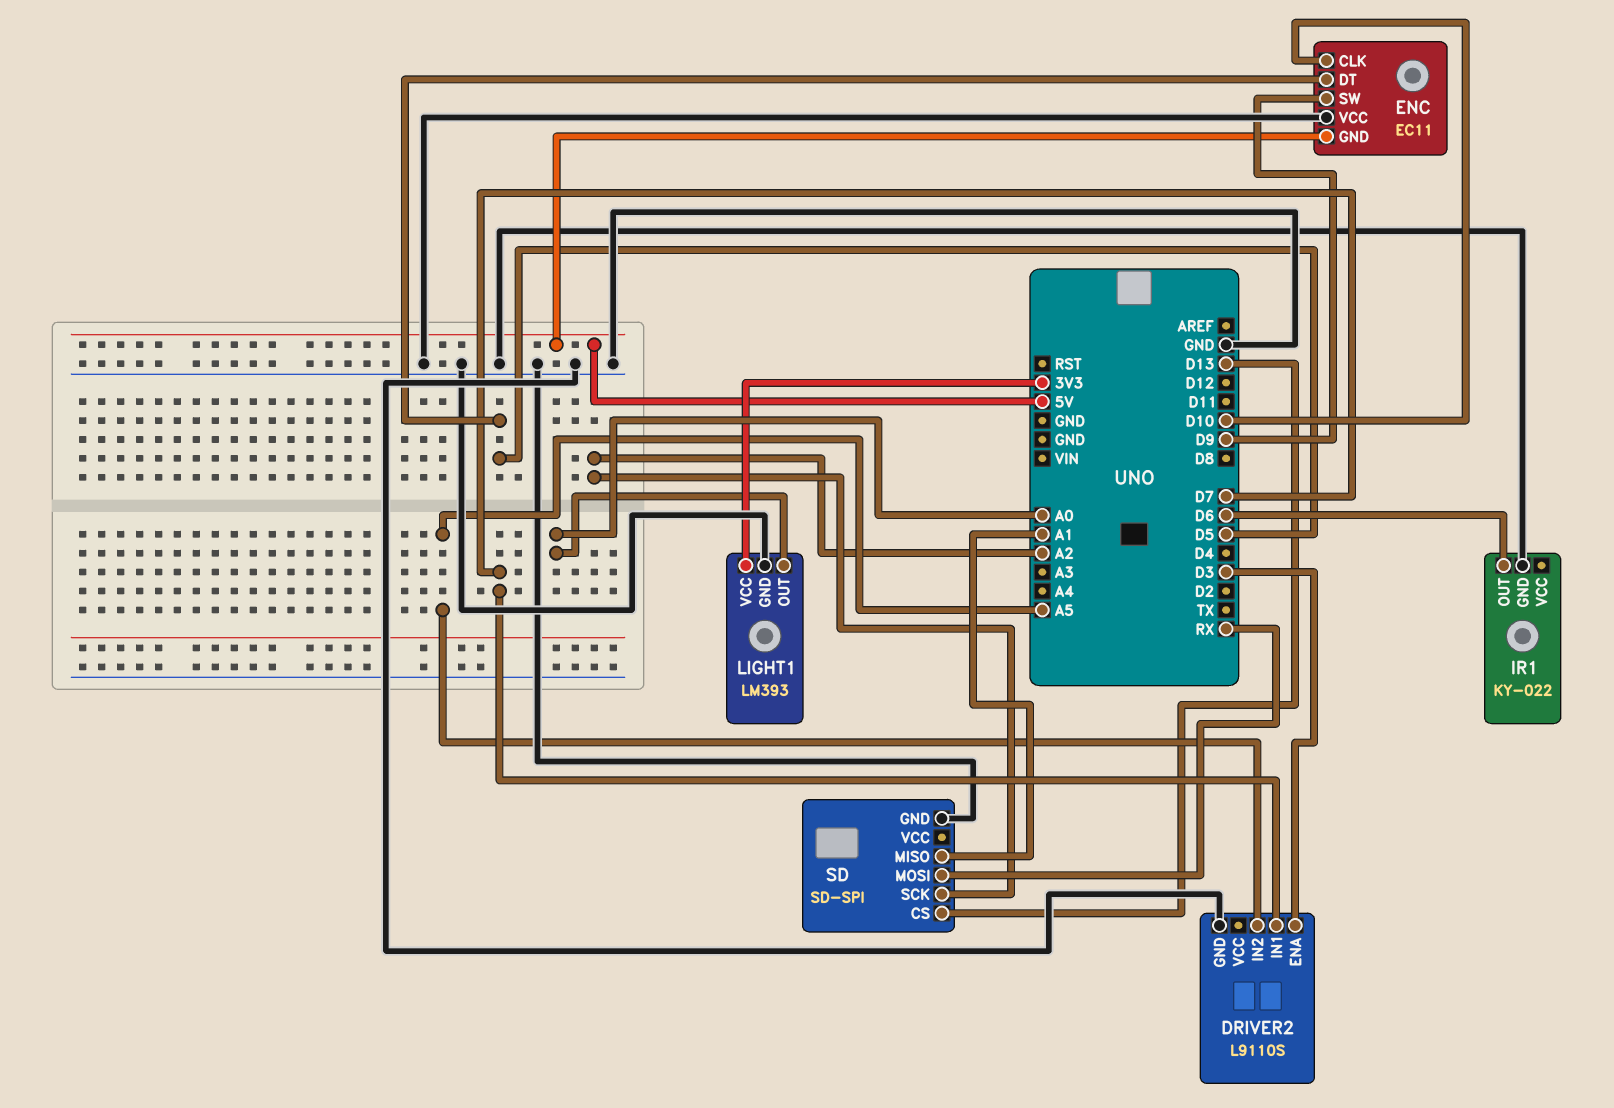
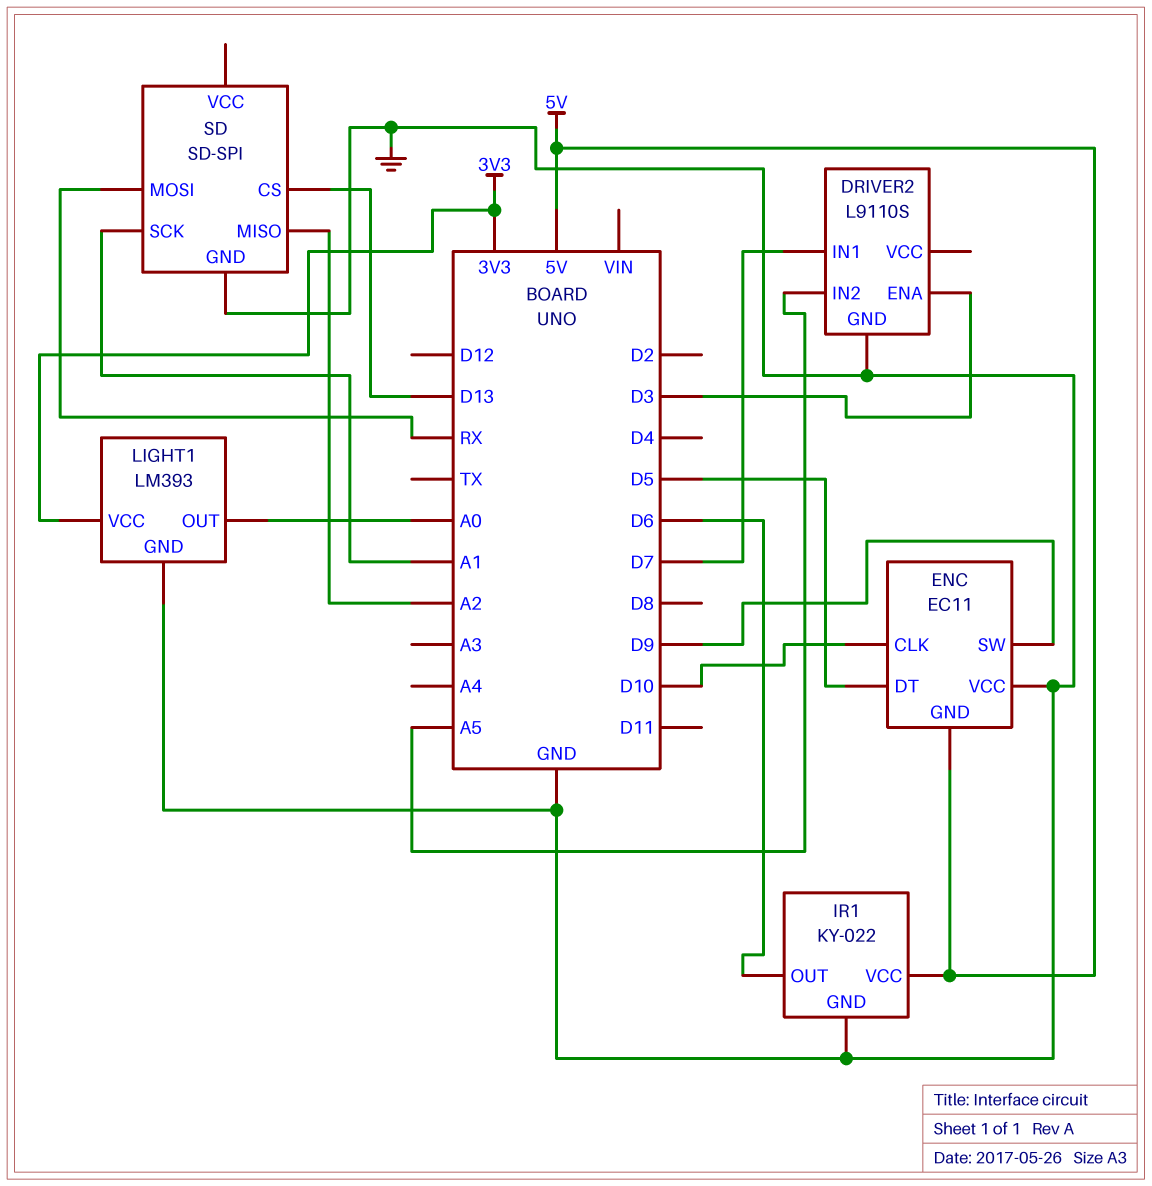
IR1 pin VCC: none -> 5V
SD pin MISO: A1 -> A2
SD pin SCK: A2 -> A1

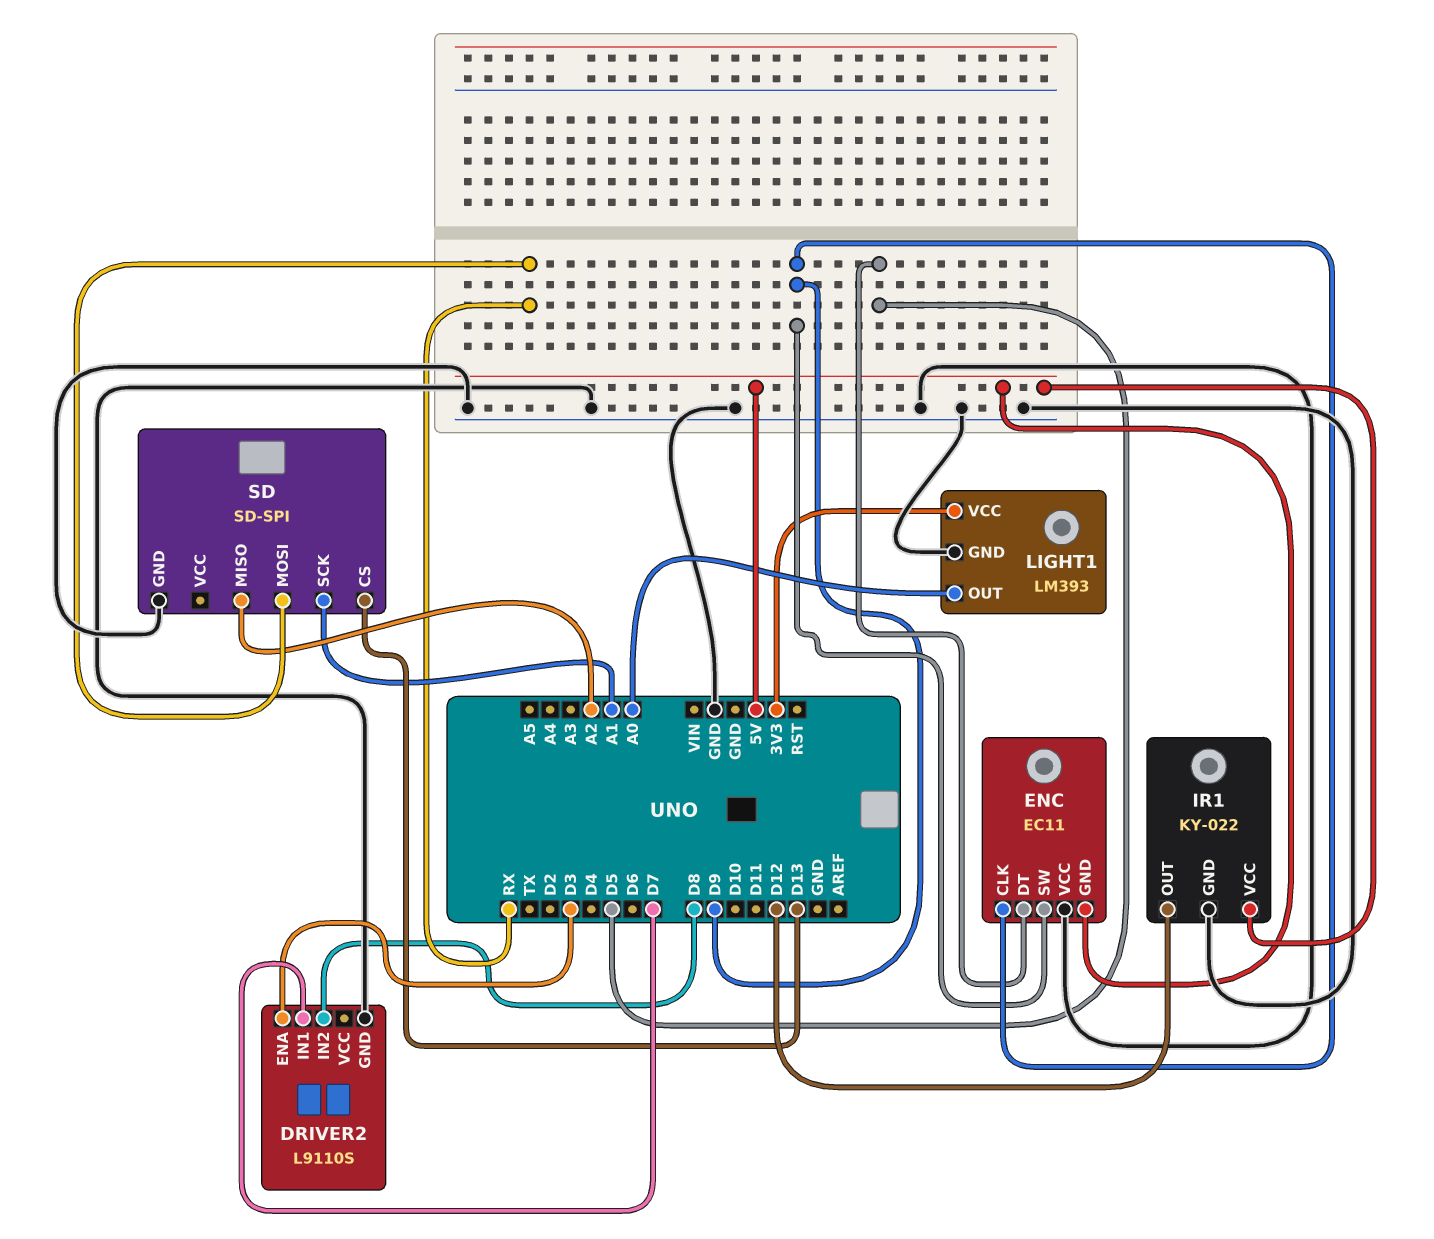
DRIVER2 pin IN2: A5 -> D8
ENC pin CLK: D10 -> D9
IR1 pin OUT: D6 -> D12

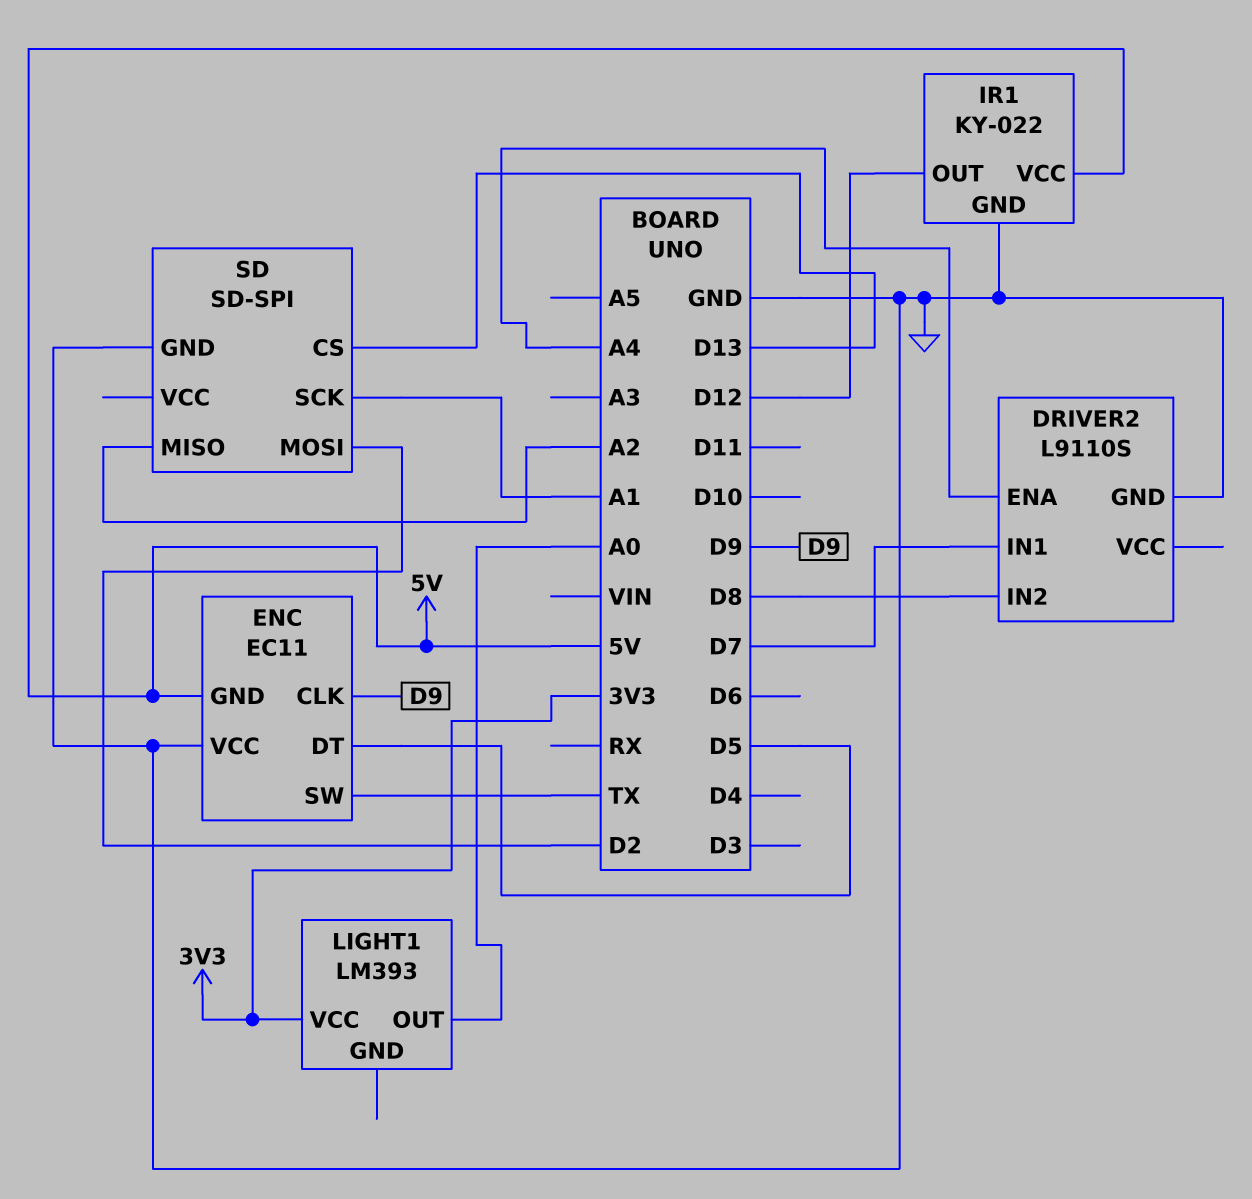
DRIVER2 pin ENA: D3 -> A4
ENC pin SW: D9 -> TX
LIGHT1 pin GND: GND -> none
SD pin MOSI: RX -> D2

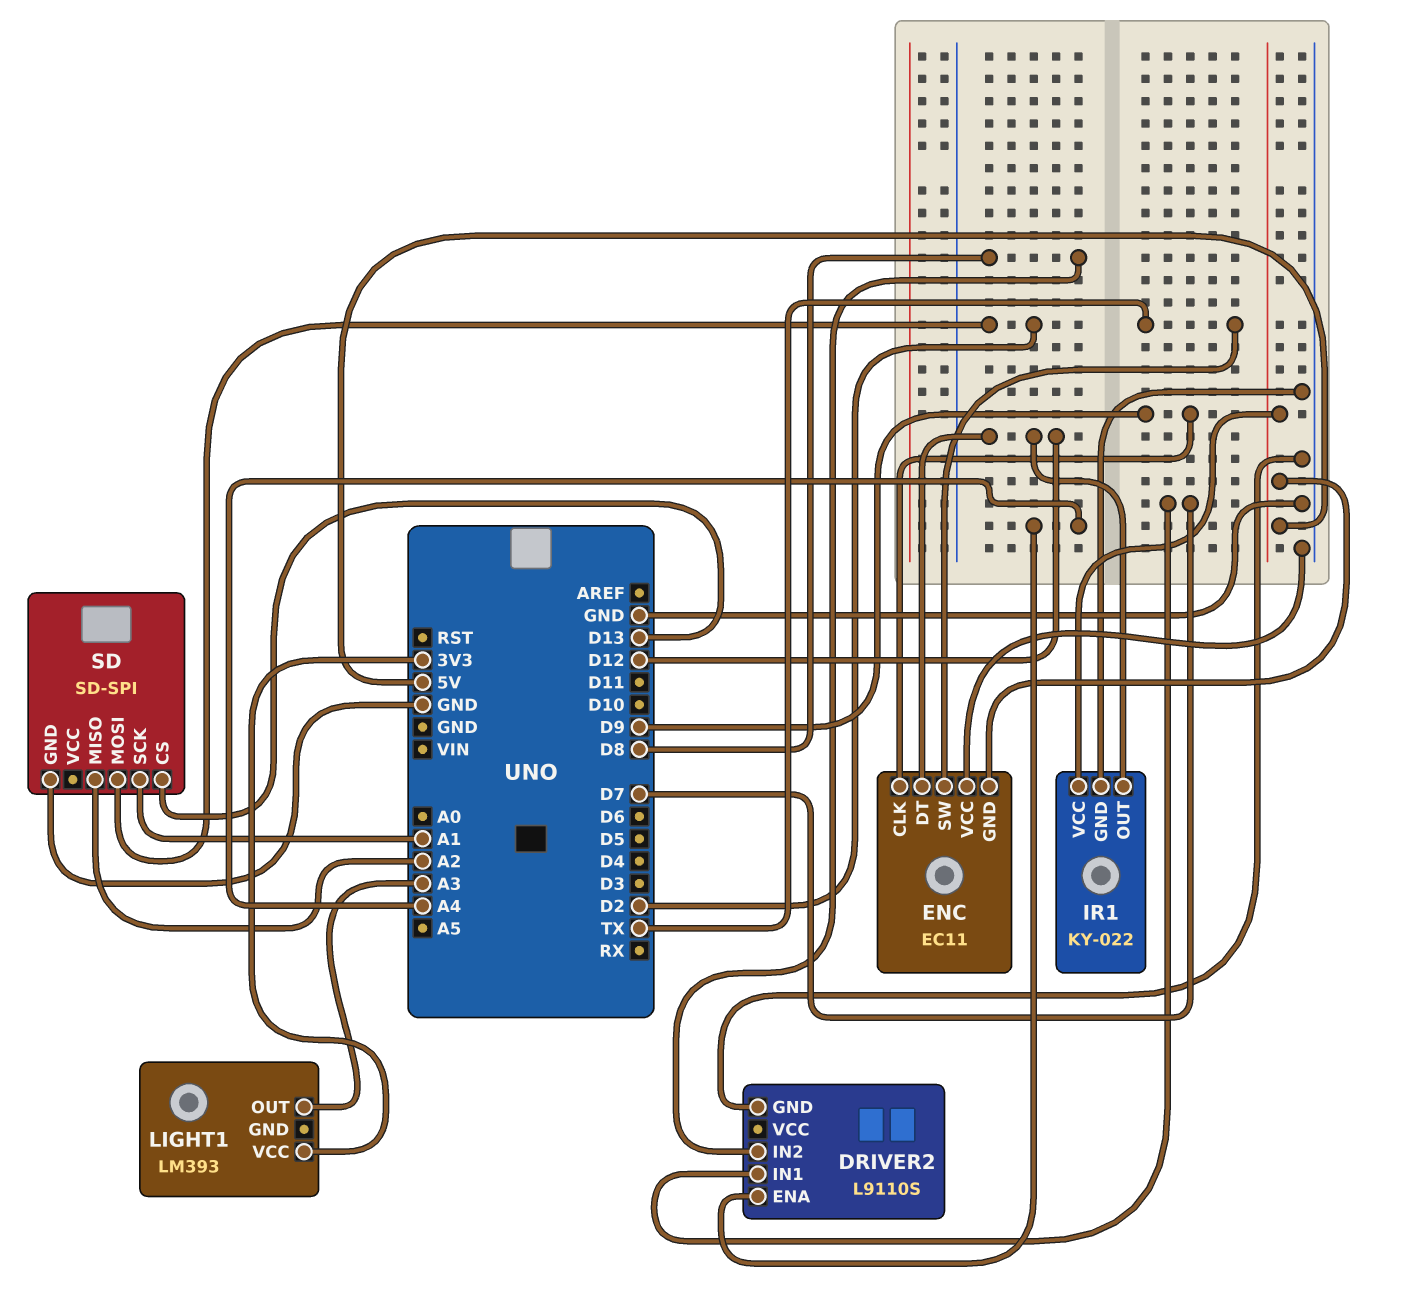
ENC pin DT: D5 -> D12
LIGHT1 pin OUT: A0 -> A3

